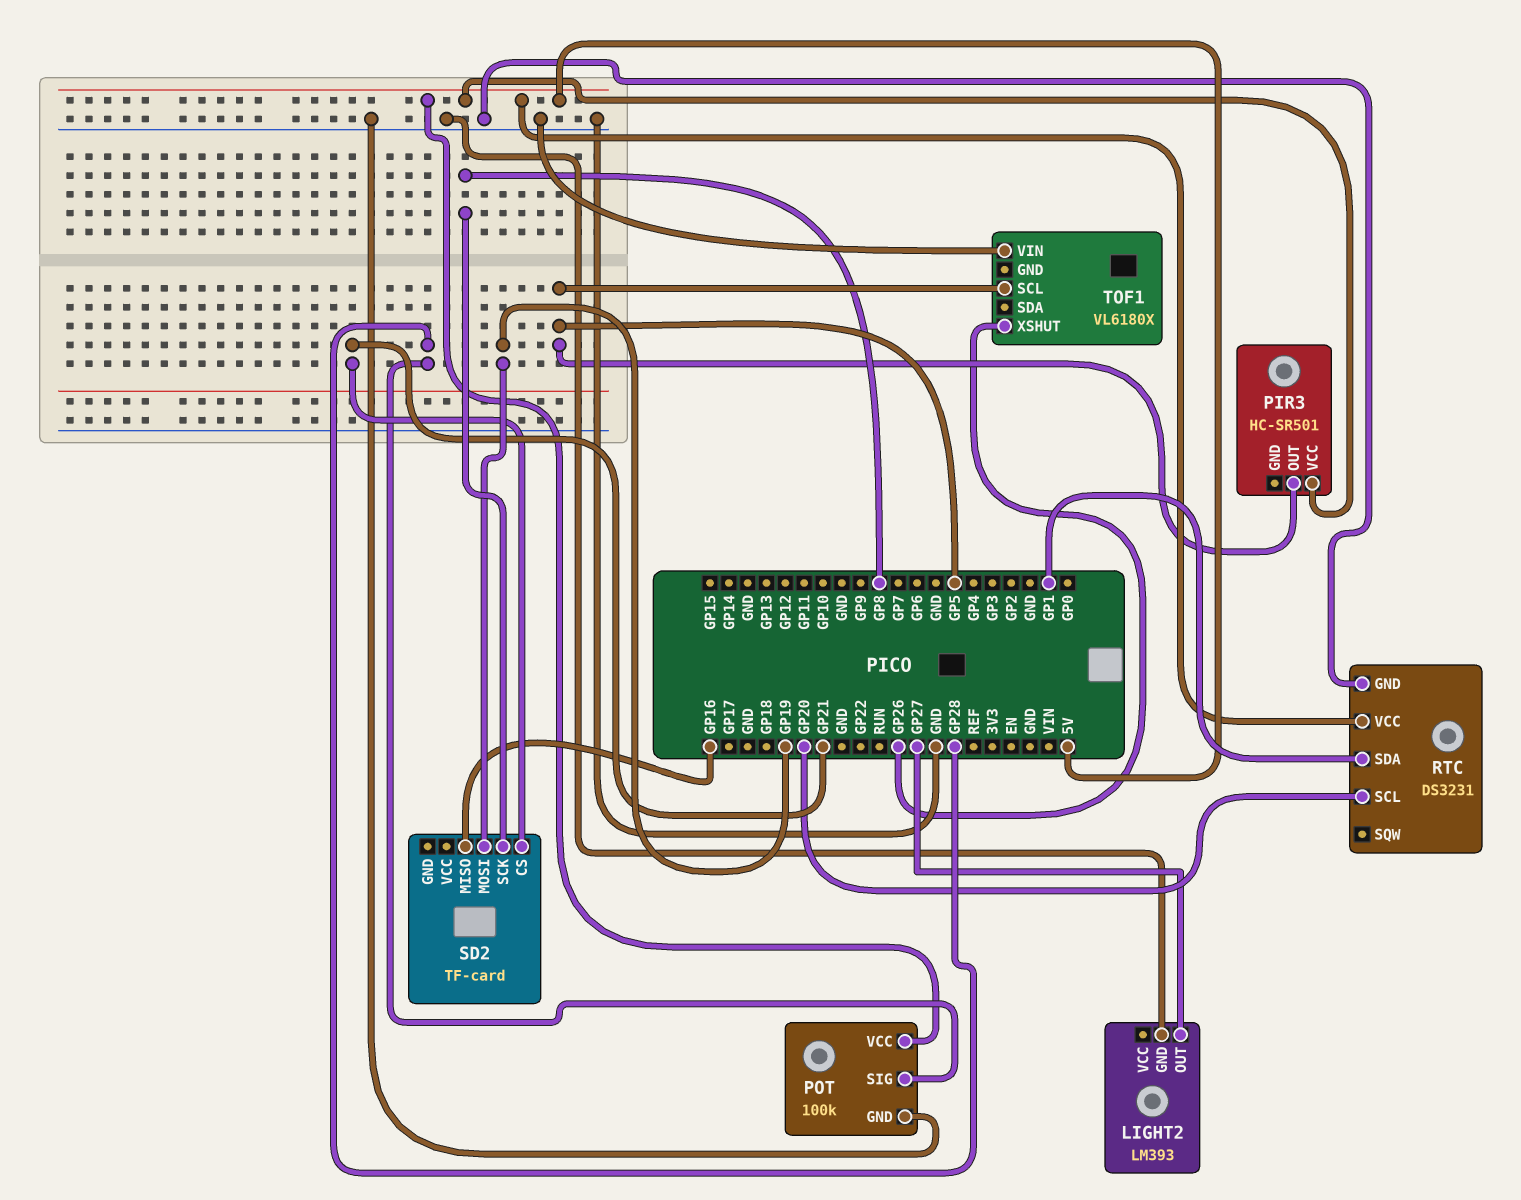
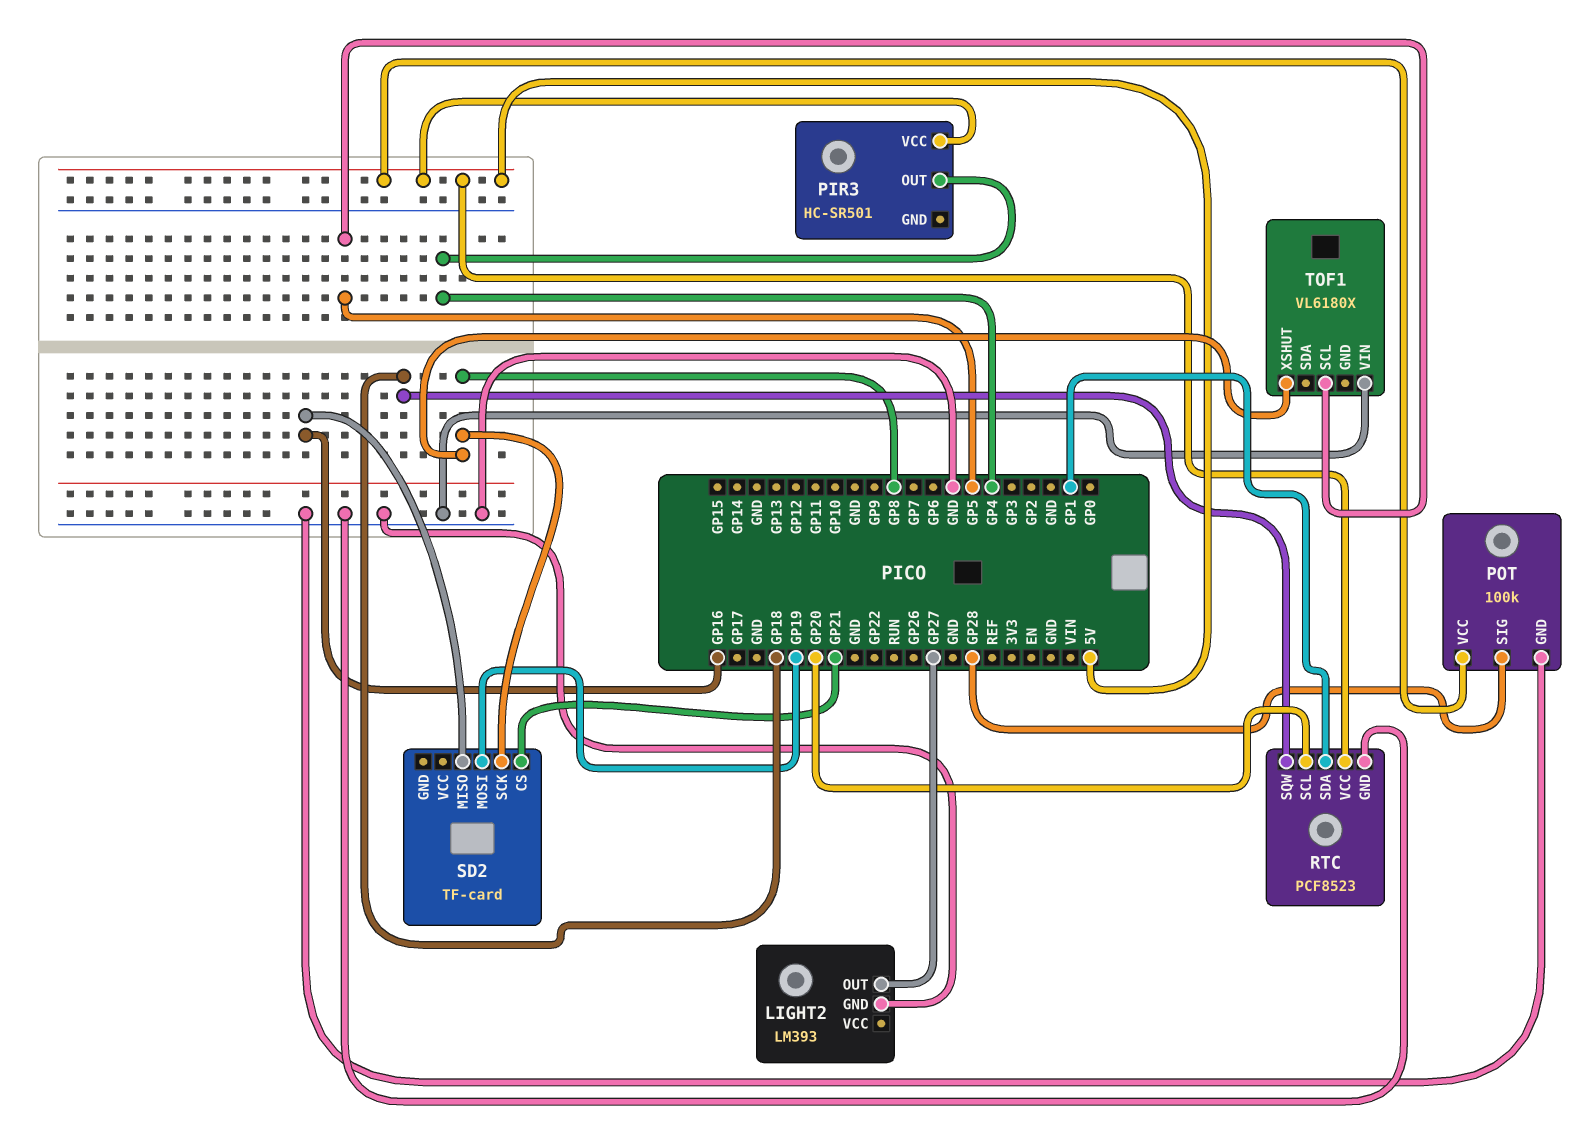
PIR3 pin OUT: GP5 -> GP4
RTC: DS3231 -> PCF8523
RTC pin SQW: none -> GP18
TOF1 pin XSHUT: GP26 -> GP8

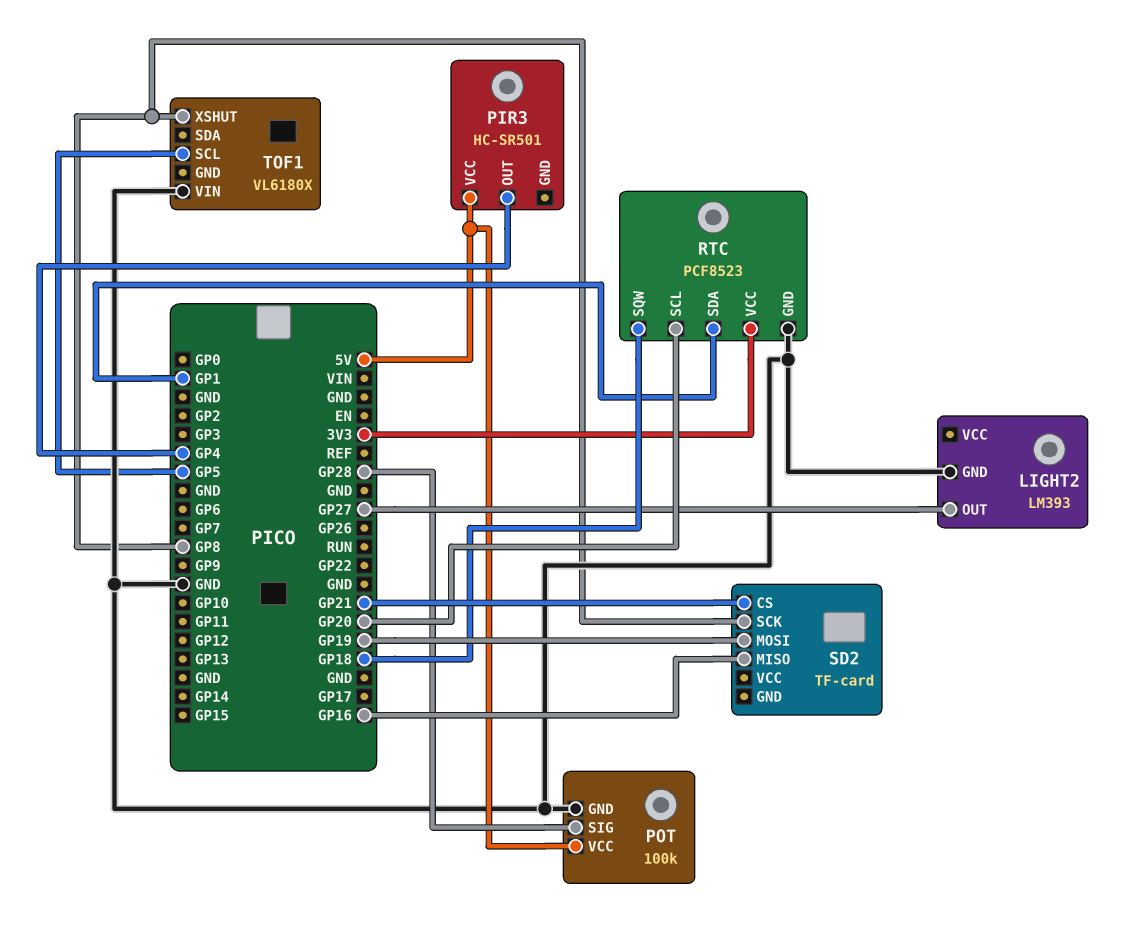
RTC pin VCC: 5V -> 3V3

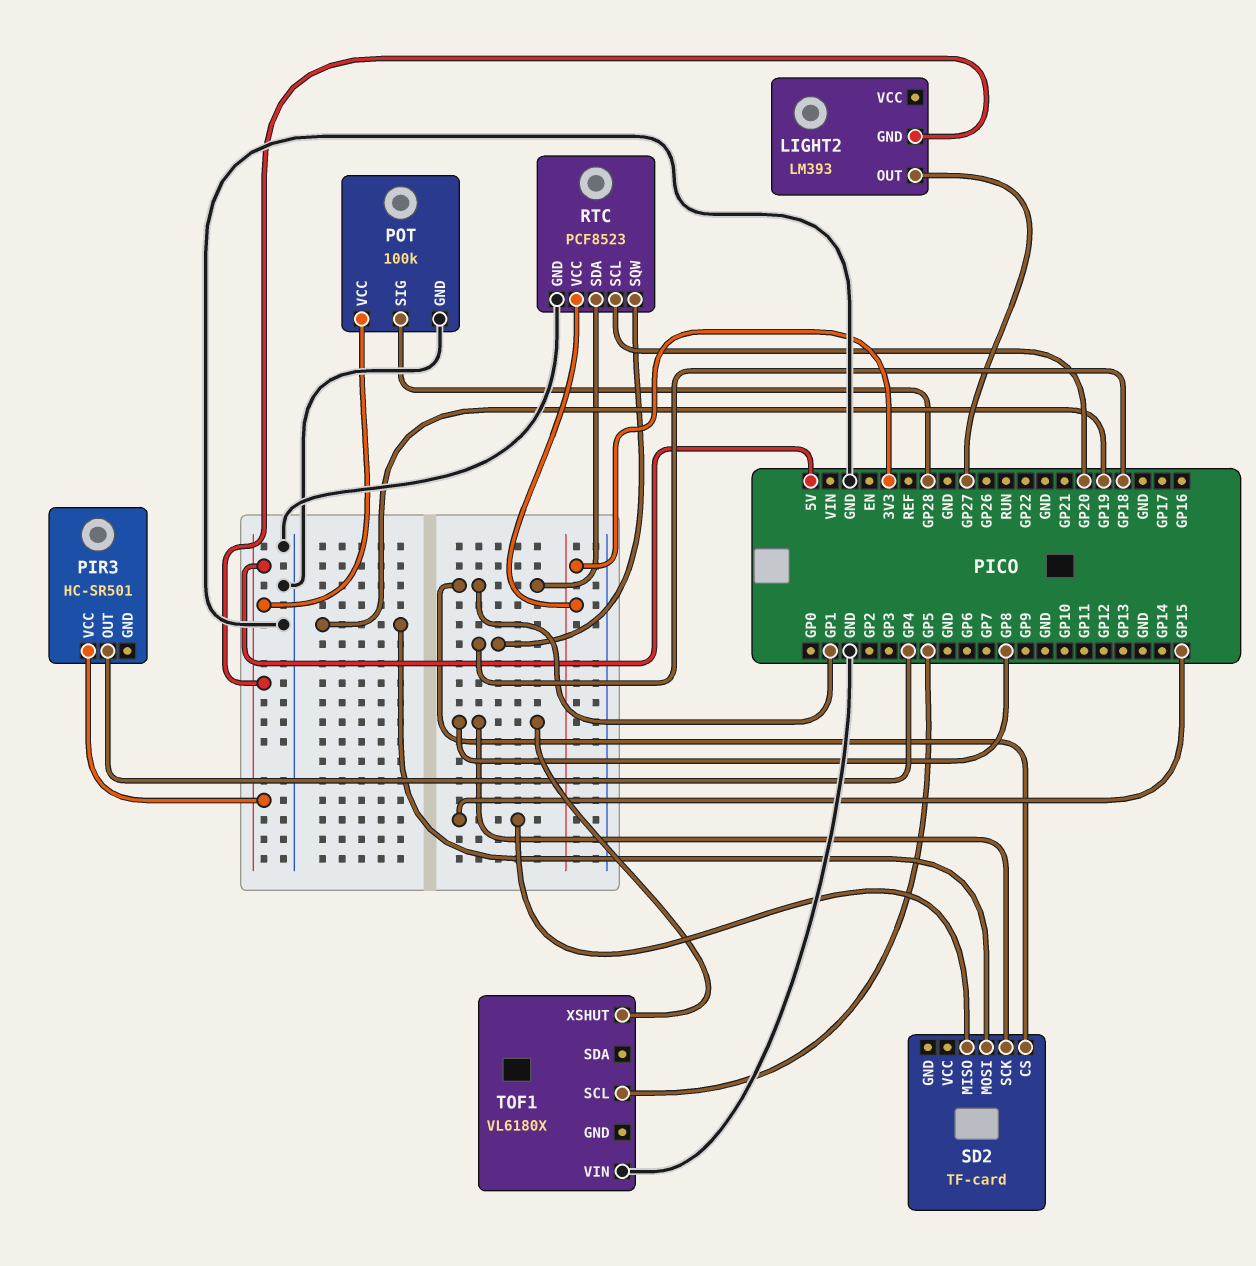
LIGHT2 pin GND: GND -> 5V
SD2 pin CS: GP21 -> GP1
SD2 pin MISO: GP16 -> GP15

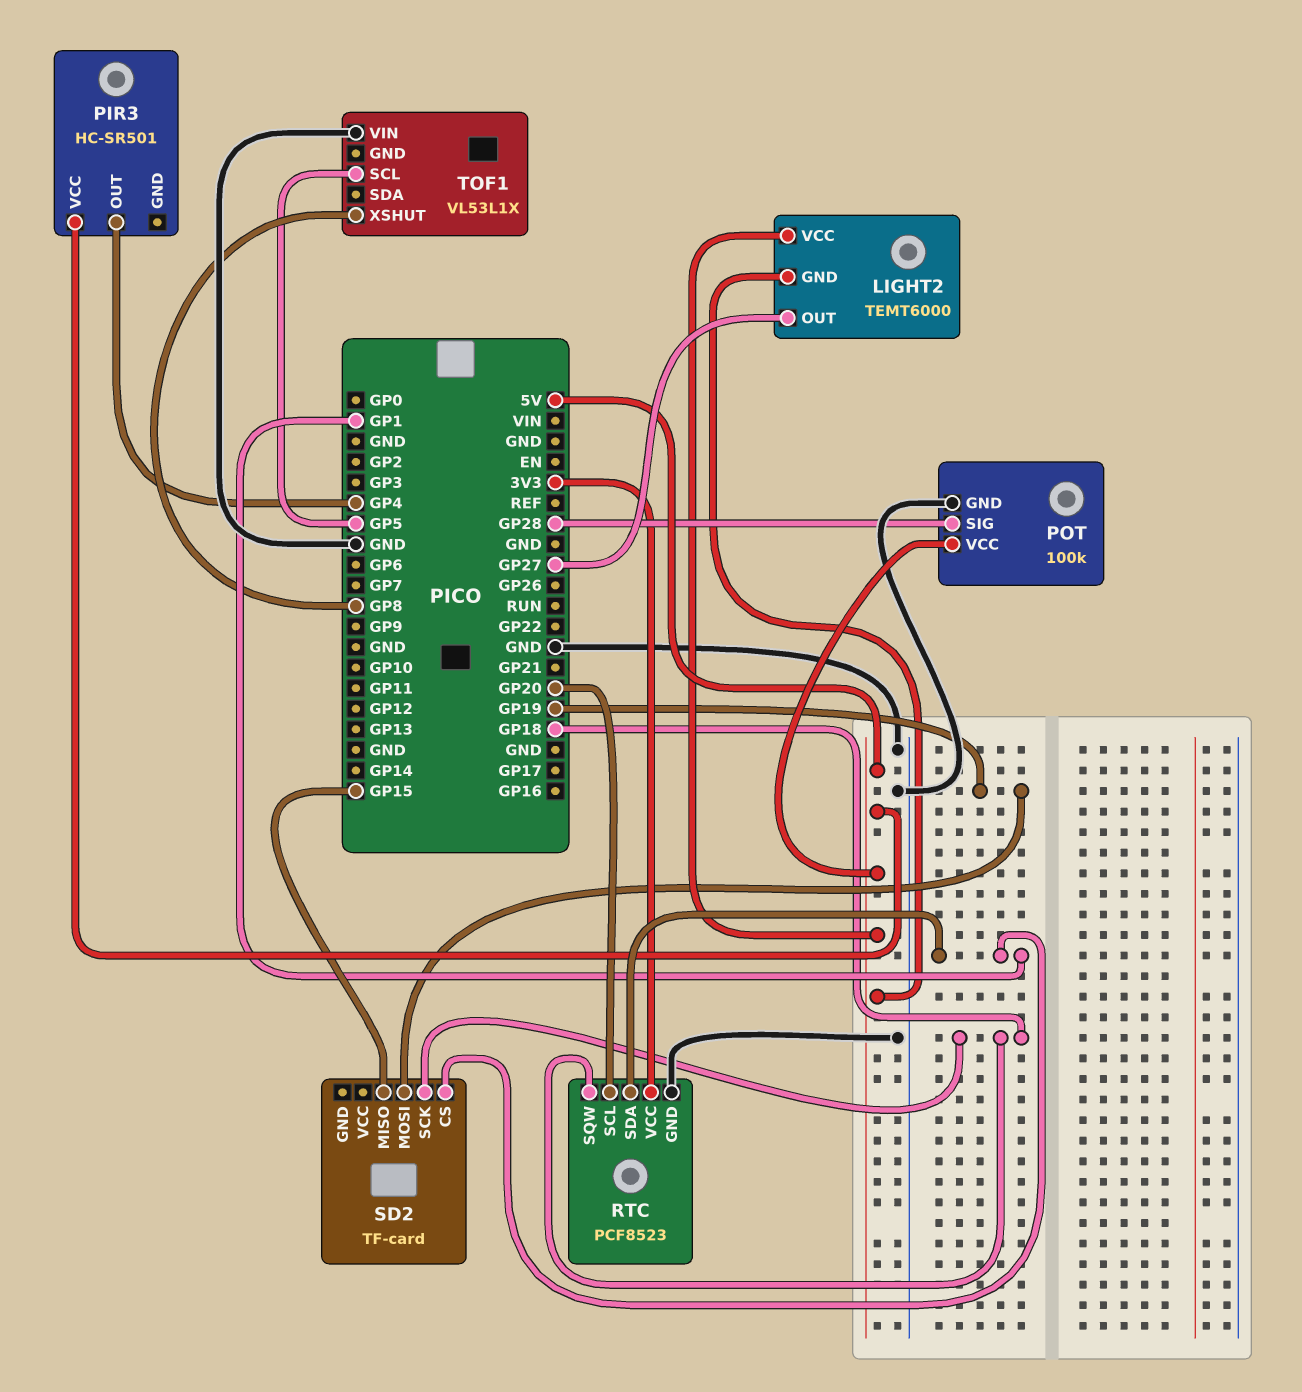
LIGHT2: LM393 -> TEMT6000
LIGHT2 pin VCC: none -> 5V
SD2 pin SCK: GP8 -> GP18
TOF1: VL6180X -> VL53L1X

